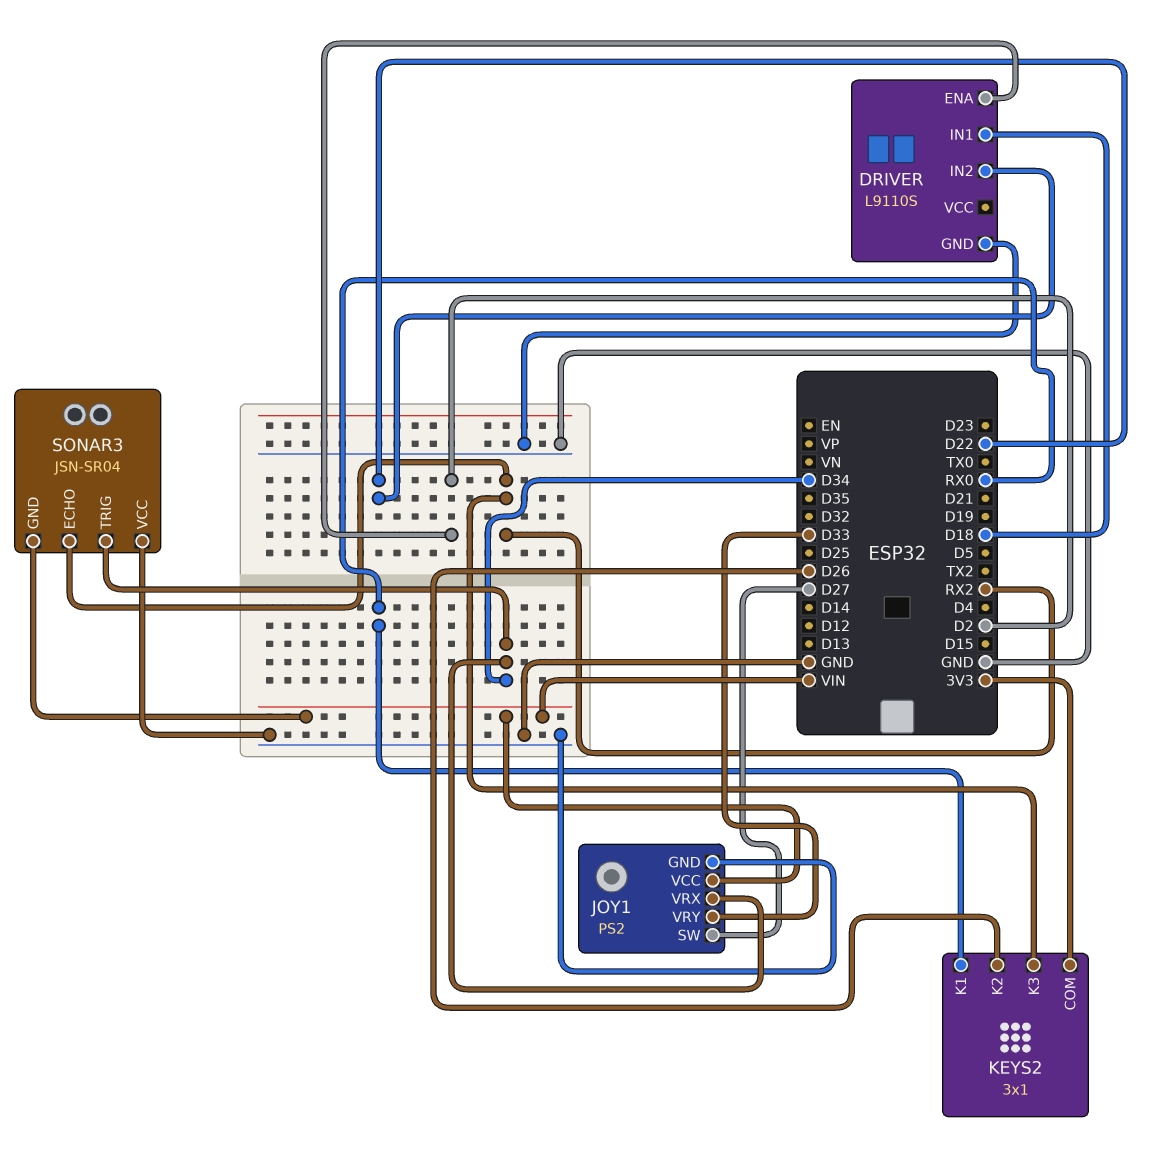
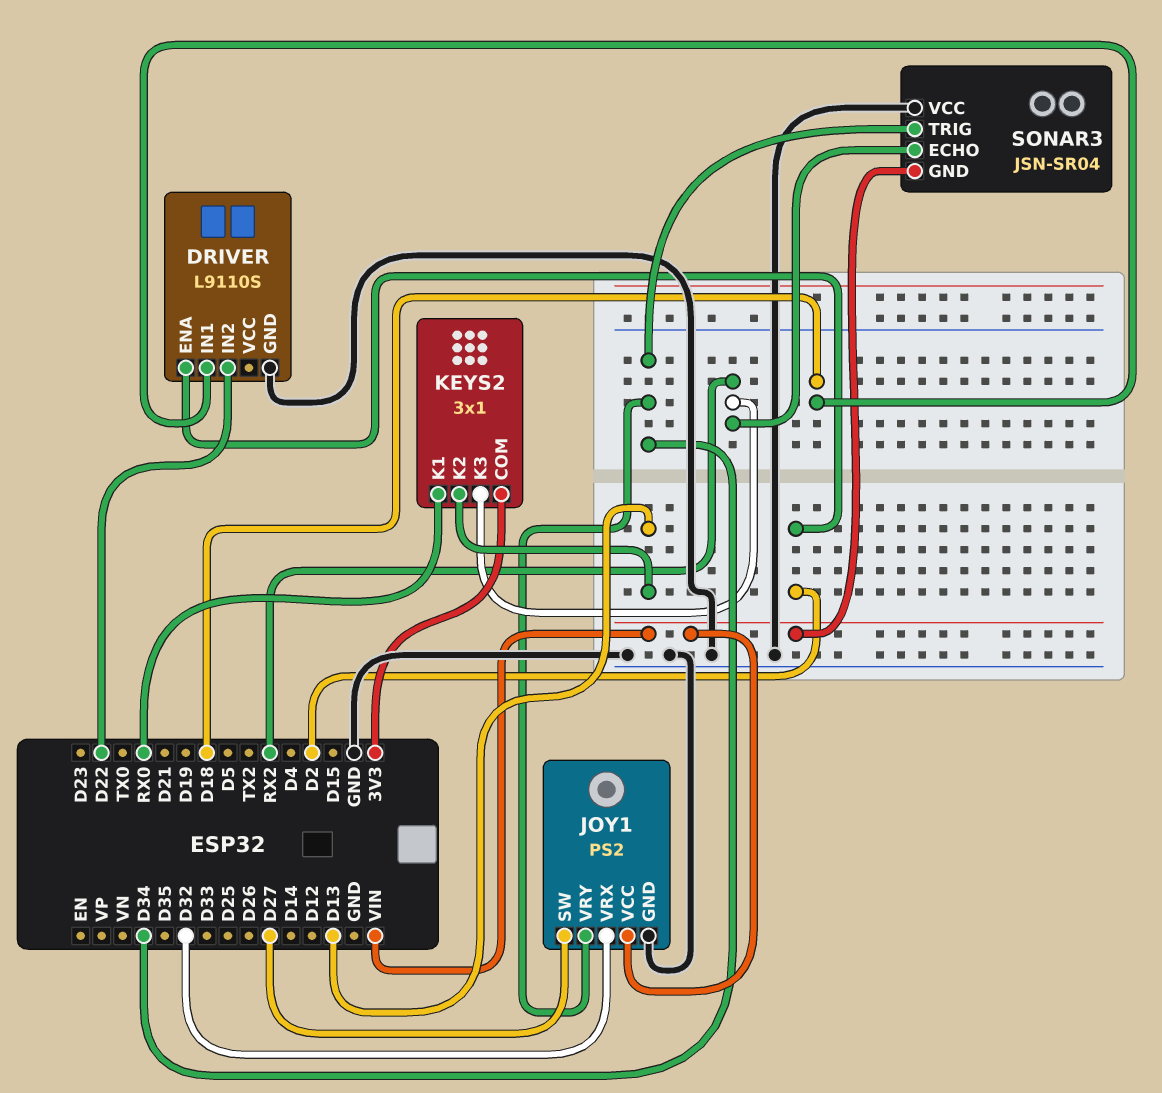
JOY1 pin VRX: D34 -> D32
JOY1 pin VRY: D33 -> D34
KEYS2 pin K2: D26 -> D13

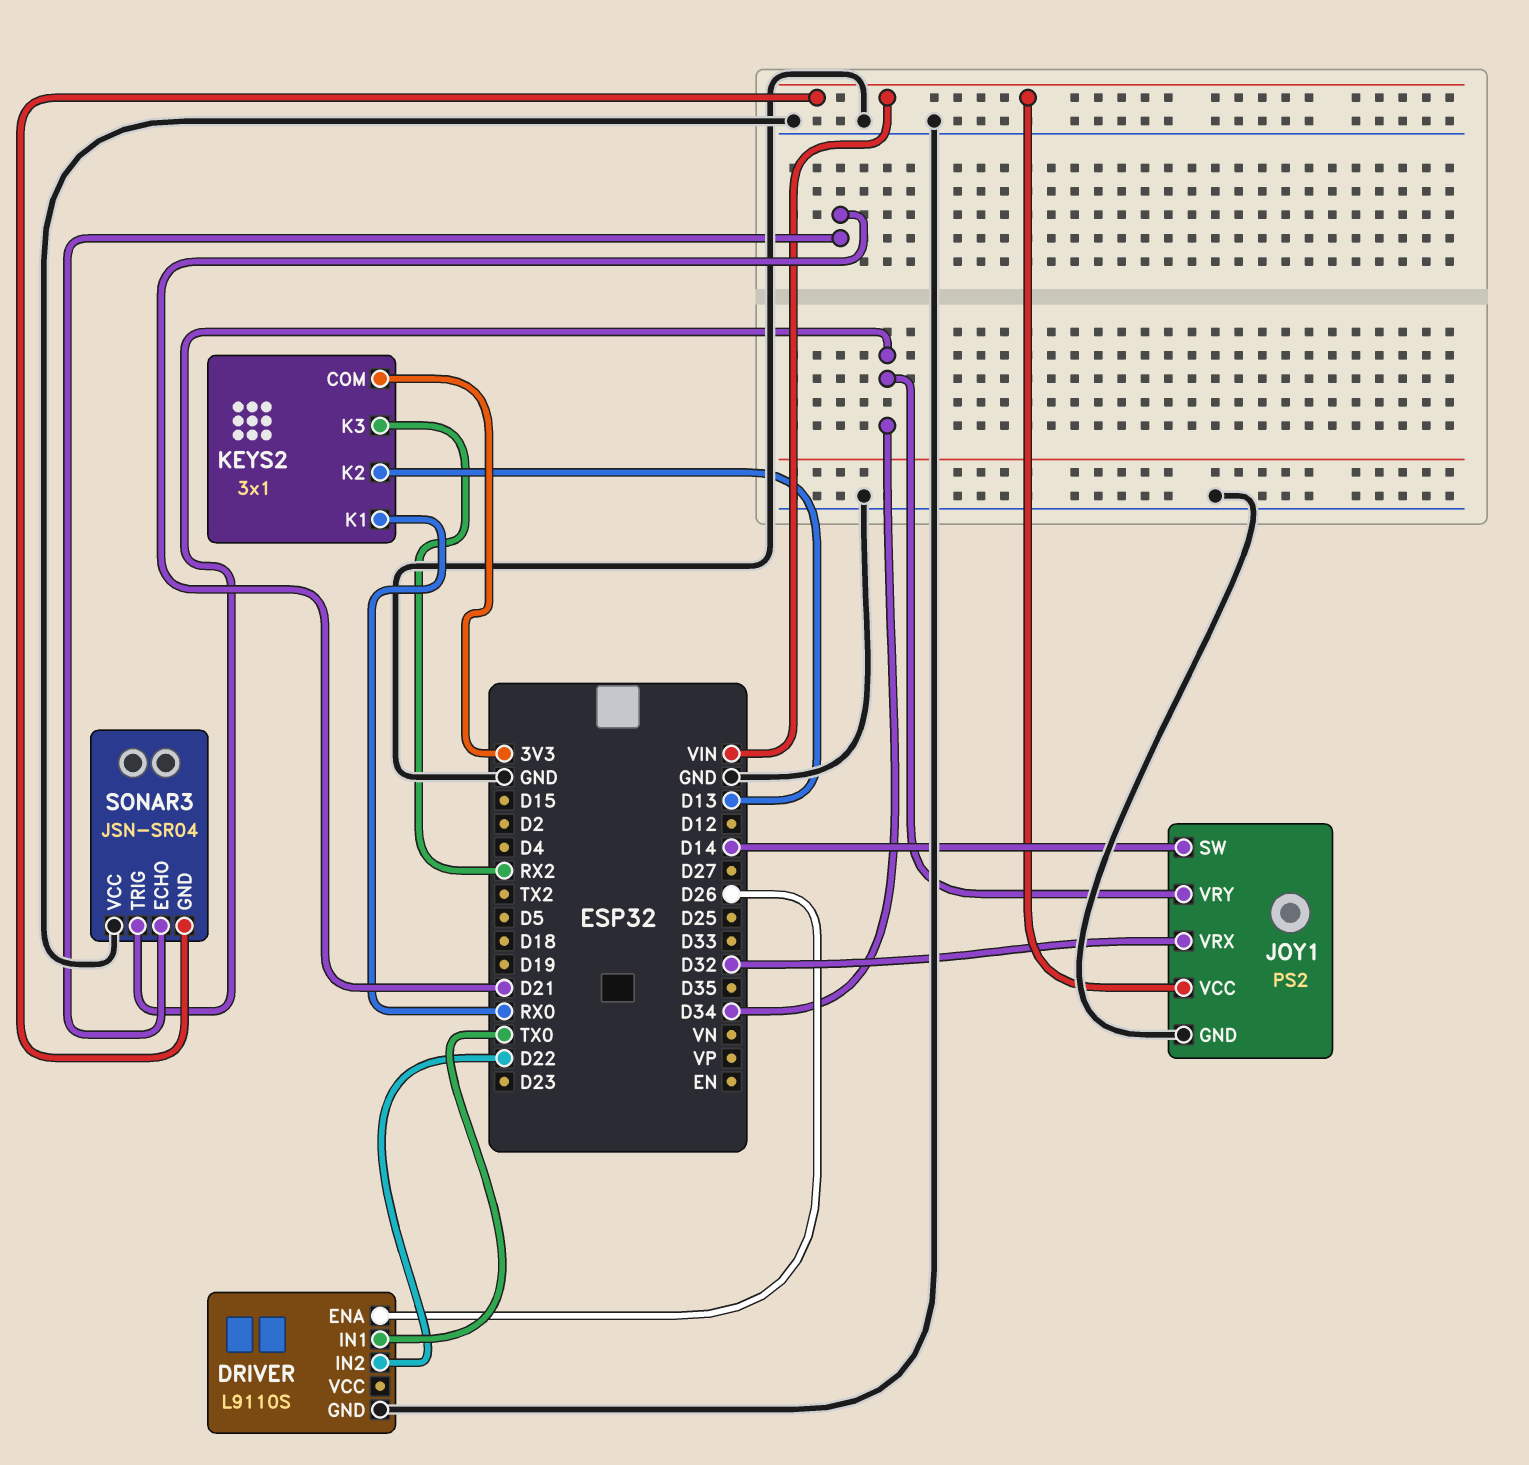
DRIVER pin ENA: D2 -> D26
DRIVER pin IN1: D18 -> TX0
JOY1 pin SW: D27 -> D14
SONAR3 pin ECHO: RX2 -> D21

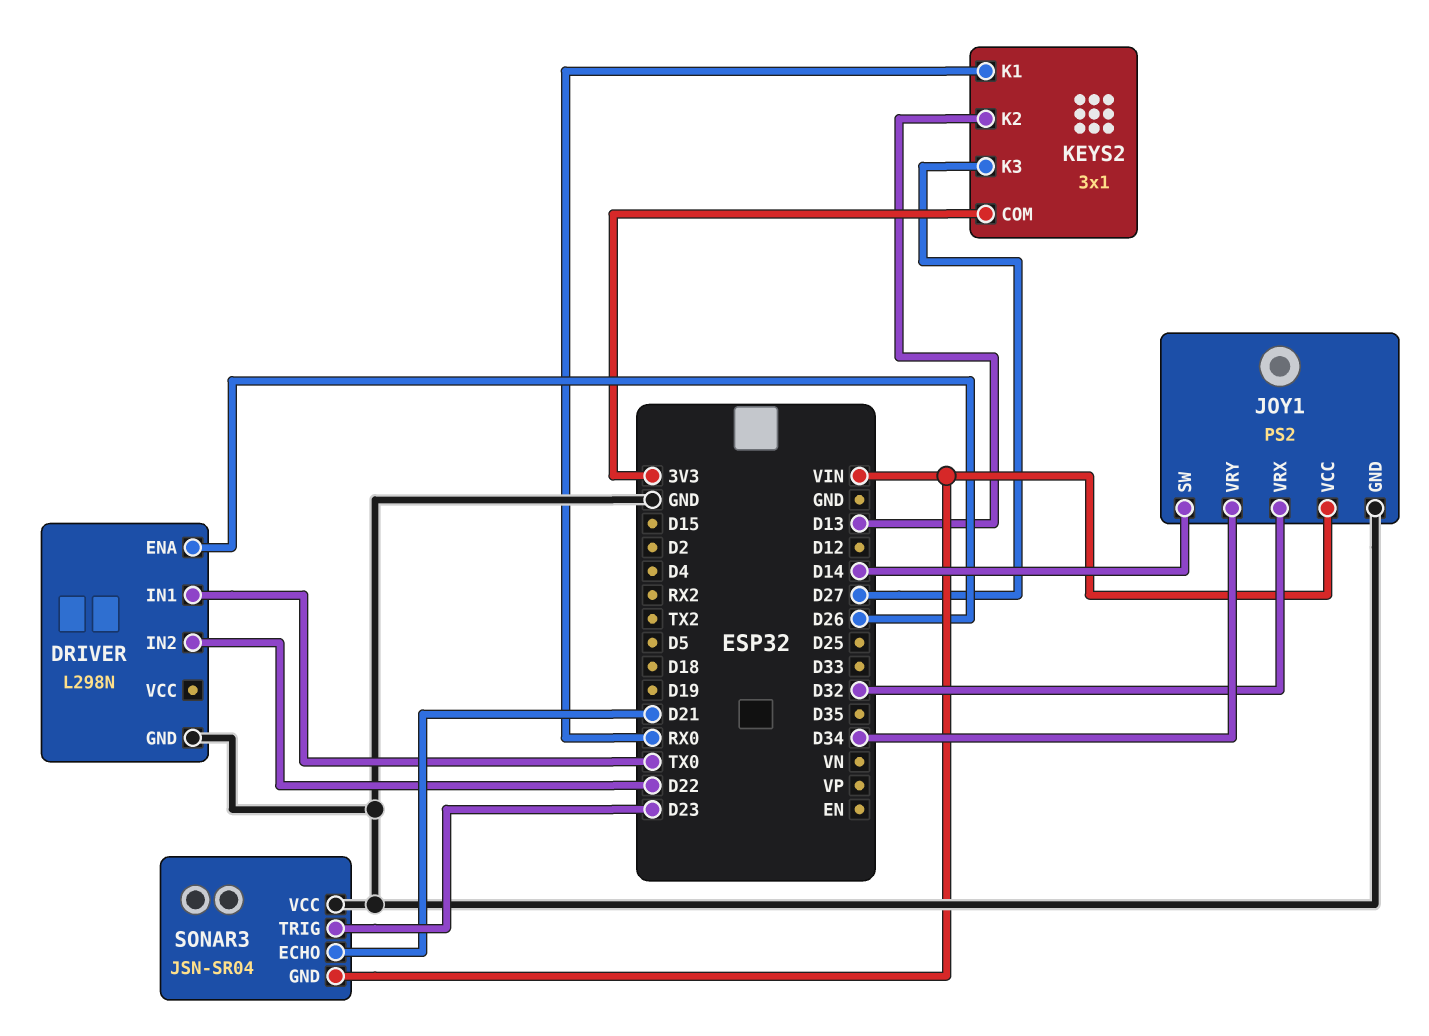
DRIVER: L9110S -> L298N
KEYS2 pin K3: RX2 -> D27
SONAR3 pin TRIG: D34 -> D23

